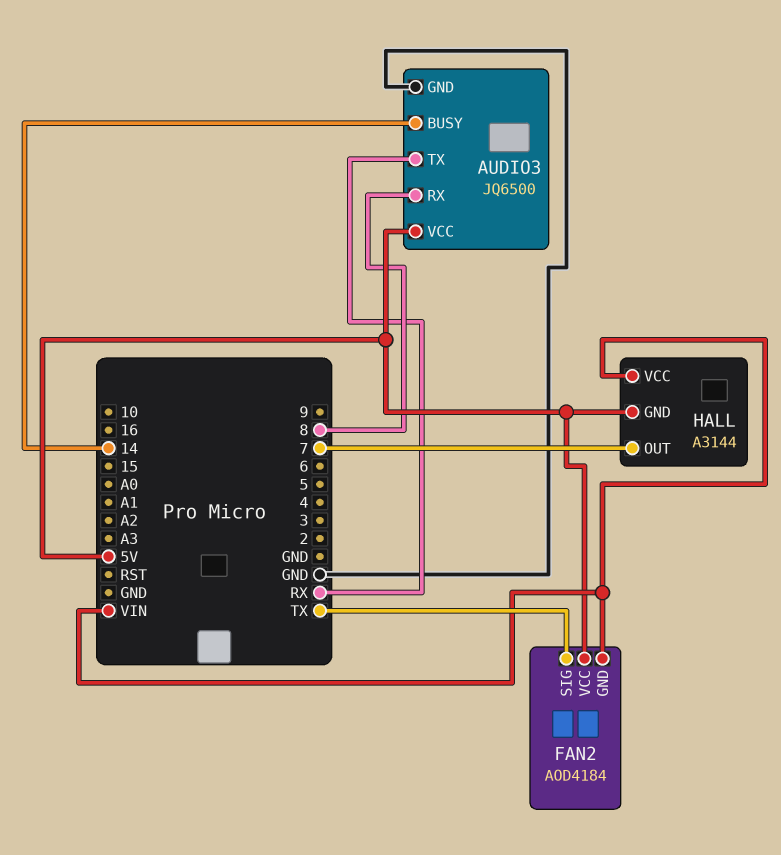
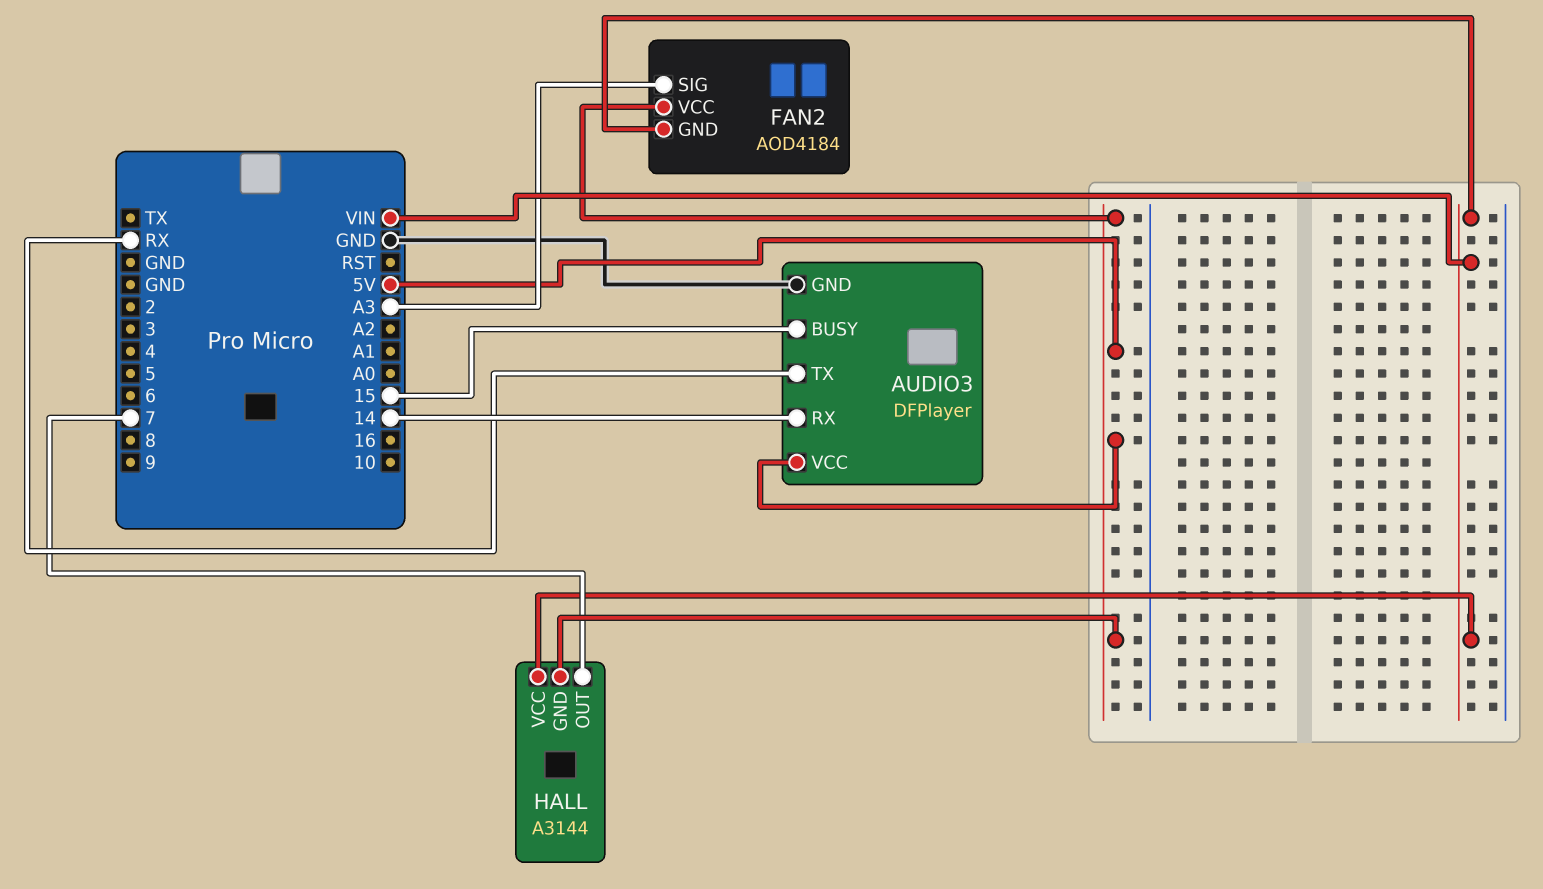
AUDIO3: JQ6500 -> DFPlayer
AUDIO3 pin BUSY: 14 -> 15
AUDIO3 pin RX: 8 -> 14
FAN2 pin SIG: TX -> A3

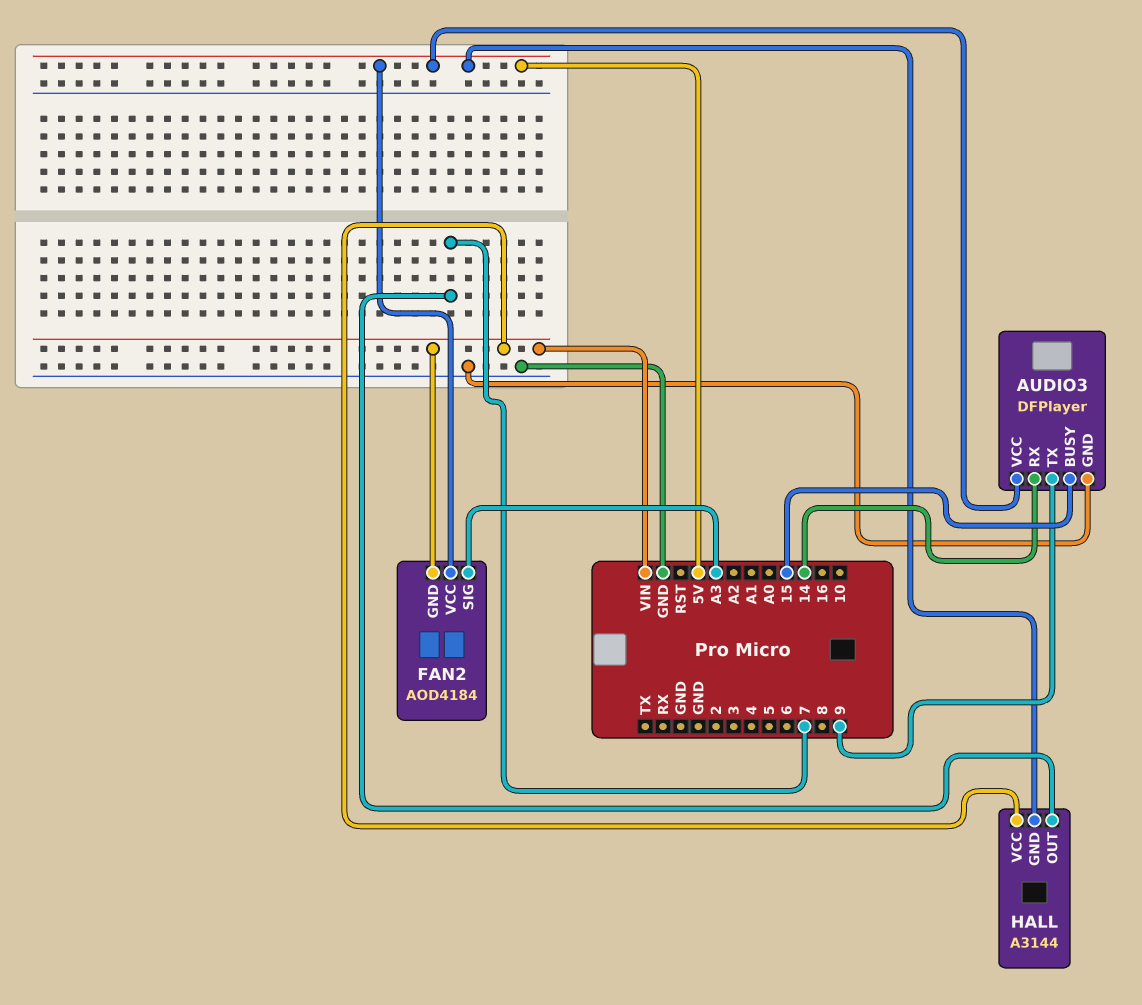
AUDIO3 pin TX: RX -> 9

